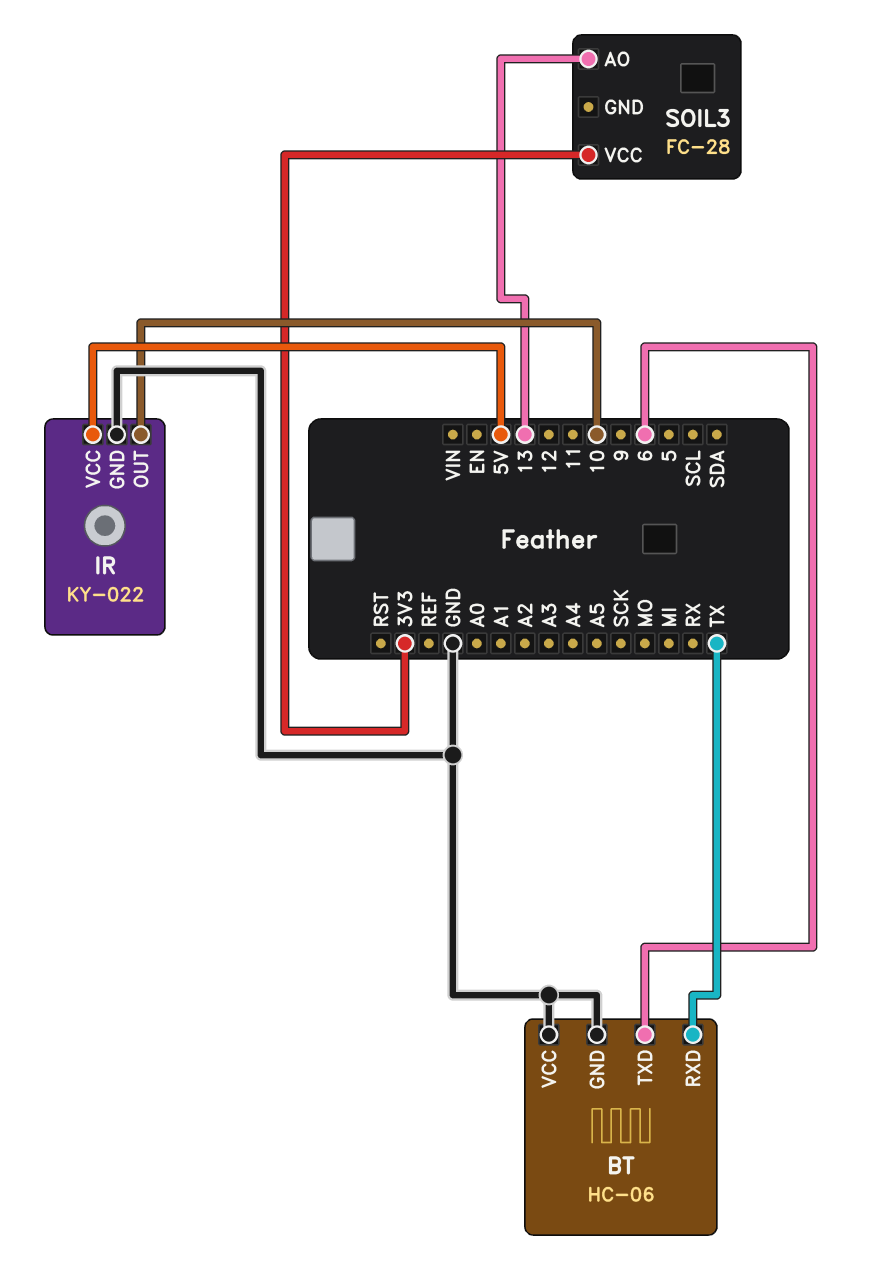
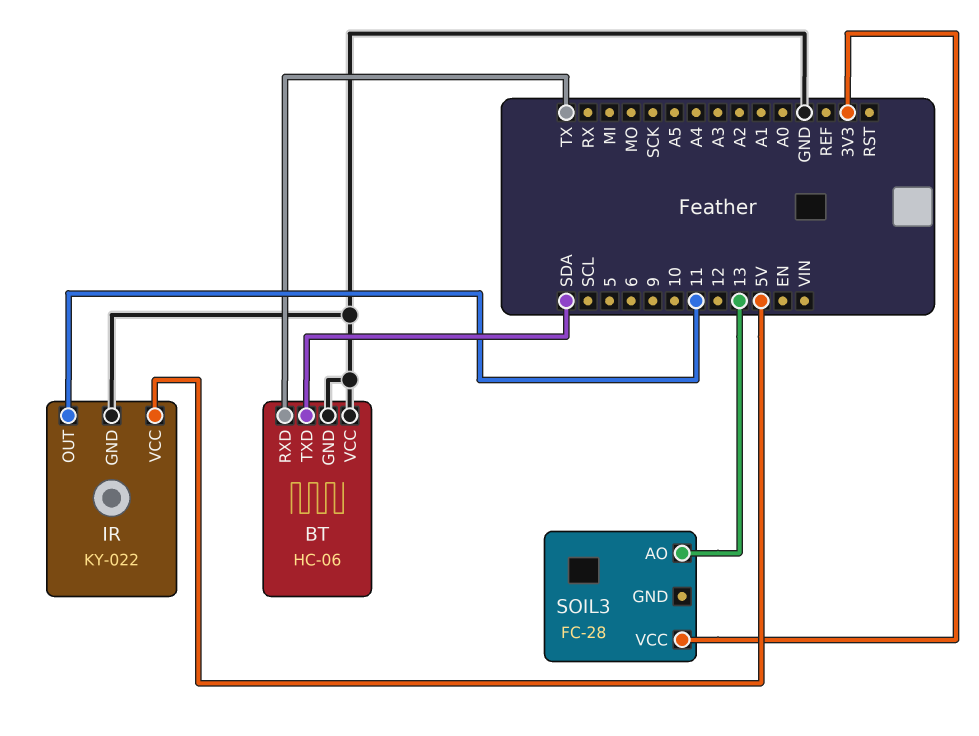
BT pin TXD: 6 -> SDA
IR pin OUT: 10 -> 11

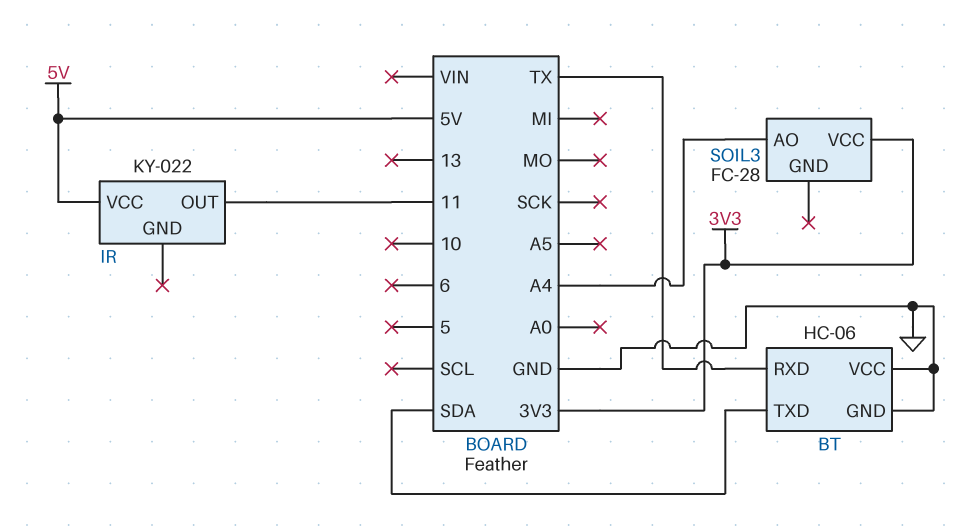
IR pin GND: GND -> none
SOIL3 pin AO: 13 -> A4

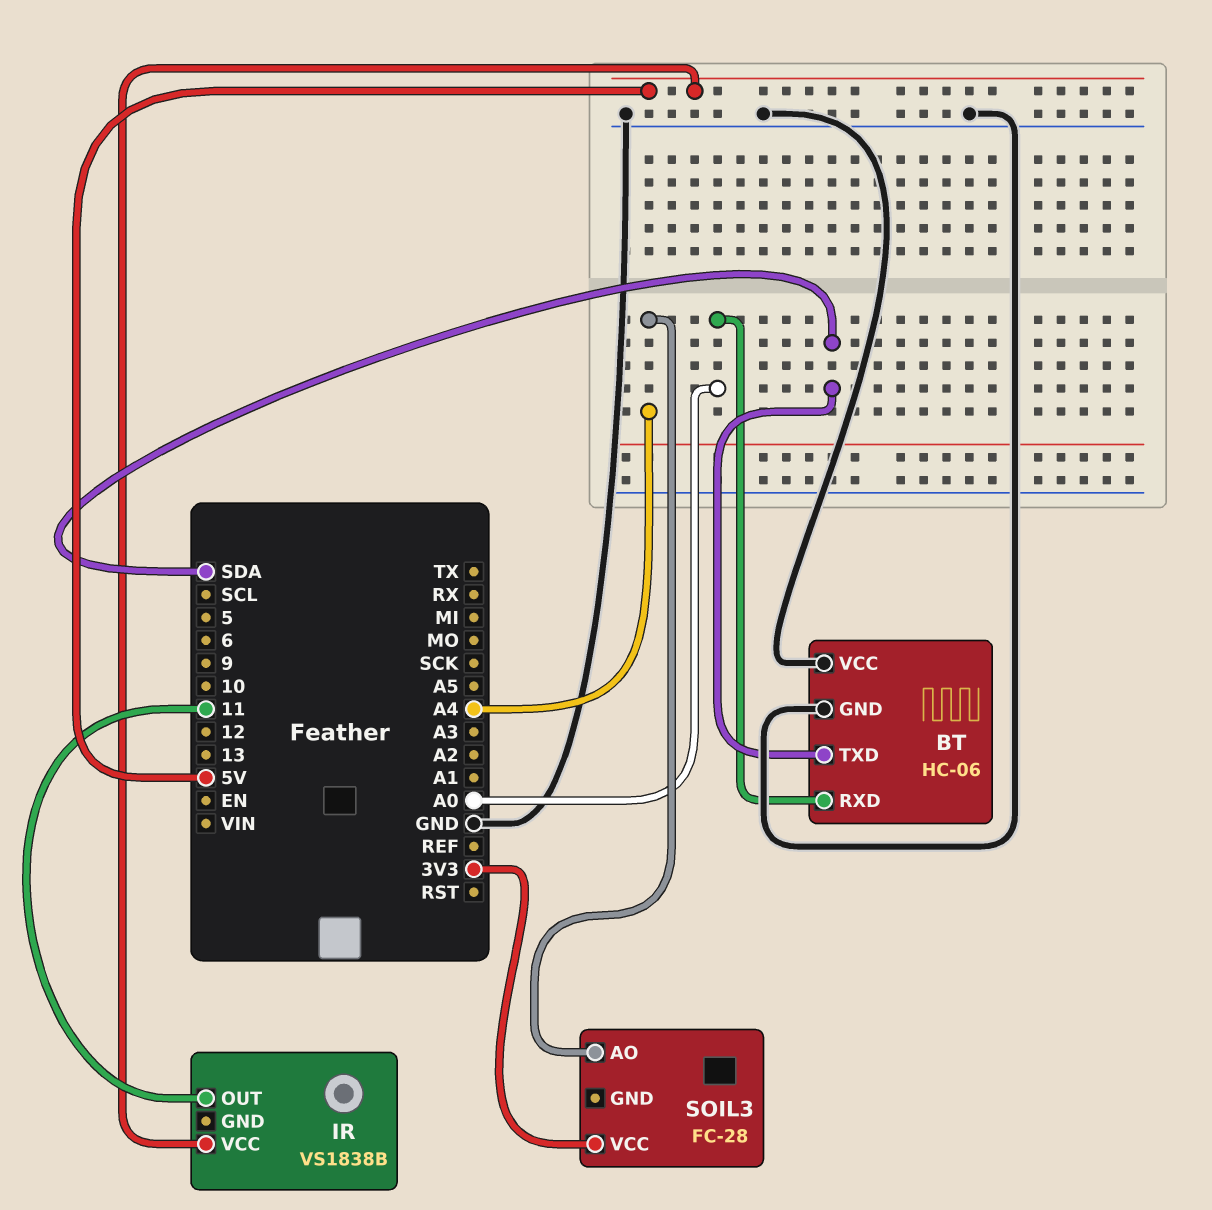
BT pin RXD: TX -> A0
IR: KY-022 -> VS1838B

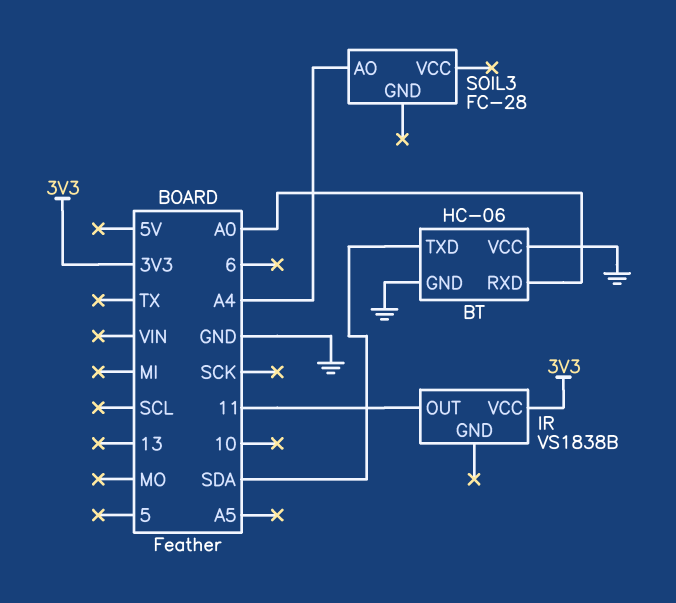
IR pin VCC: 5V -> 3V3
SOIL3 pin VCC: 3V3 -> none

